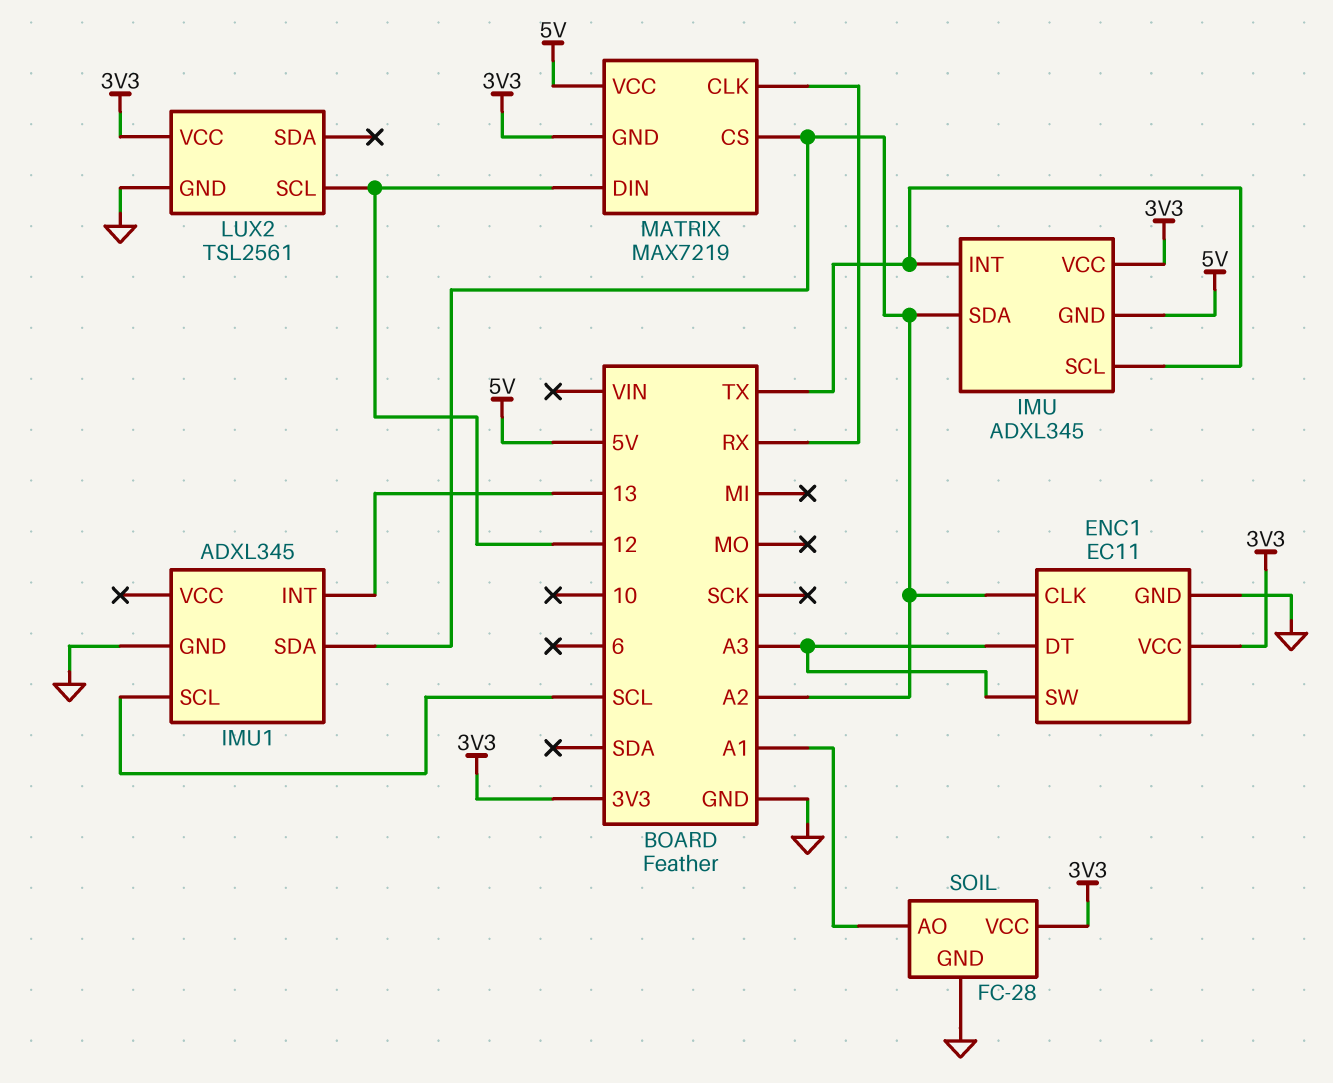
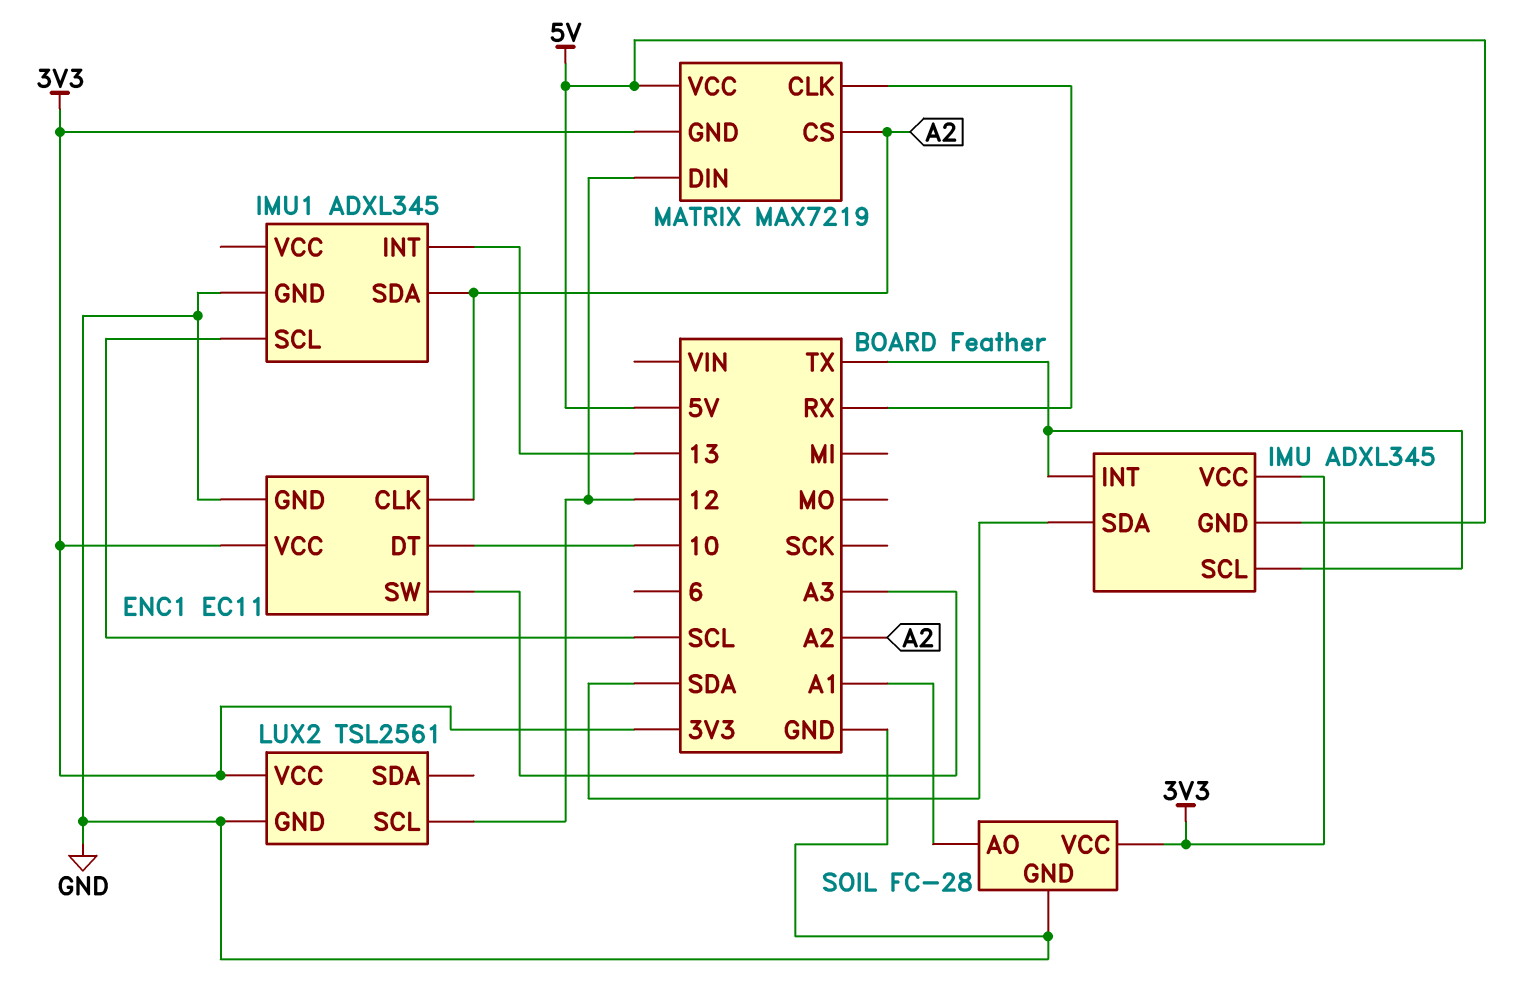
ENC1 pin DT: A3 -> 10
IMU pin SDA: A2 -> SDA

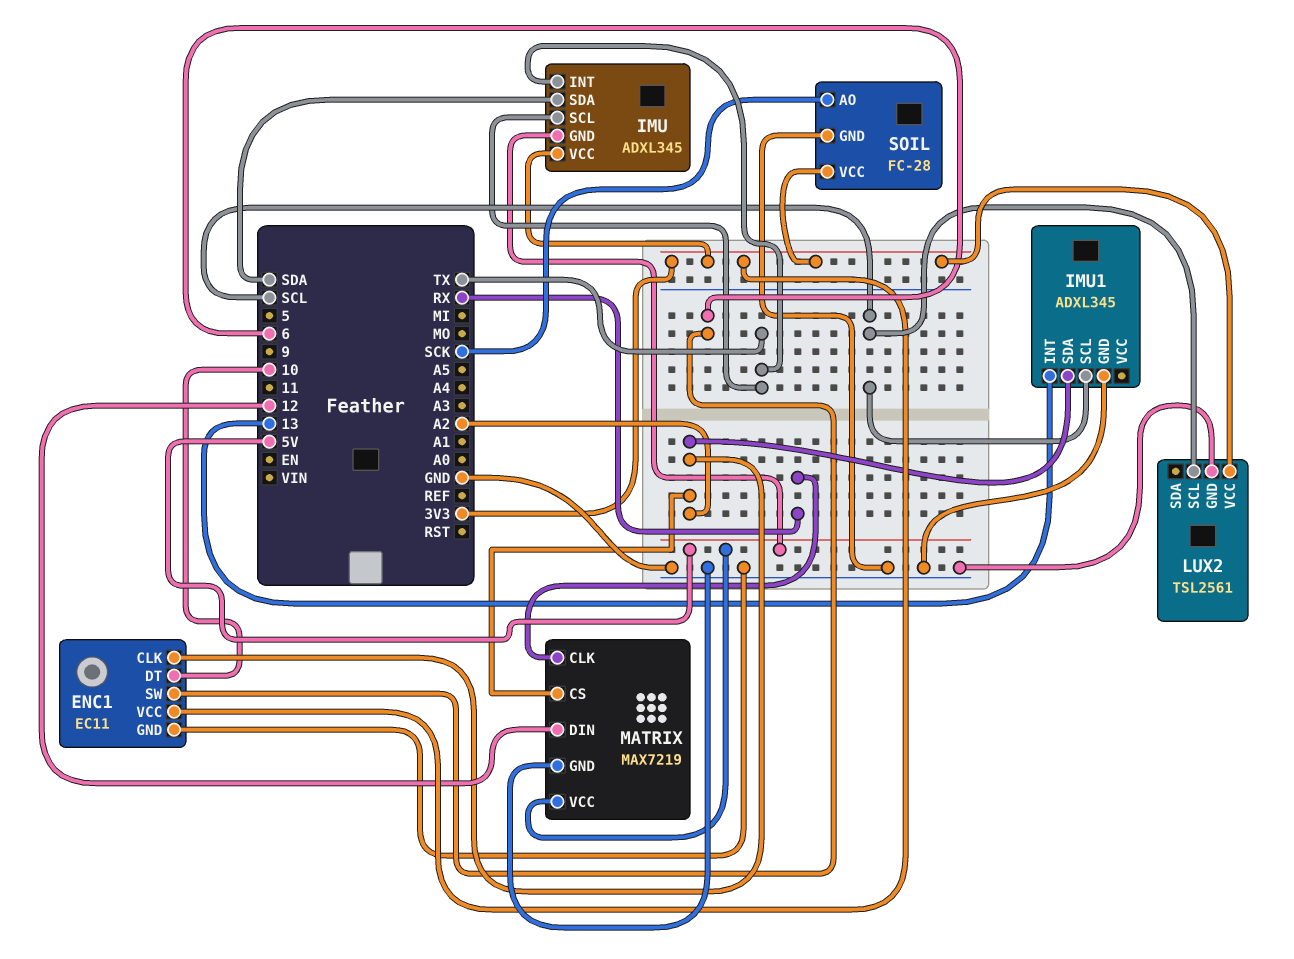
ENC1 pin SW: A3 -> 6
LUX2 pin SCL: 12 -> SCL
MATRIX pin GND: 3V3 -> GND
SOIL pin AO: A1 -> SCK

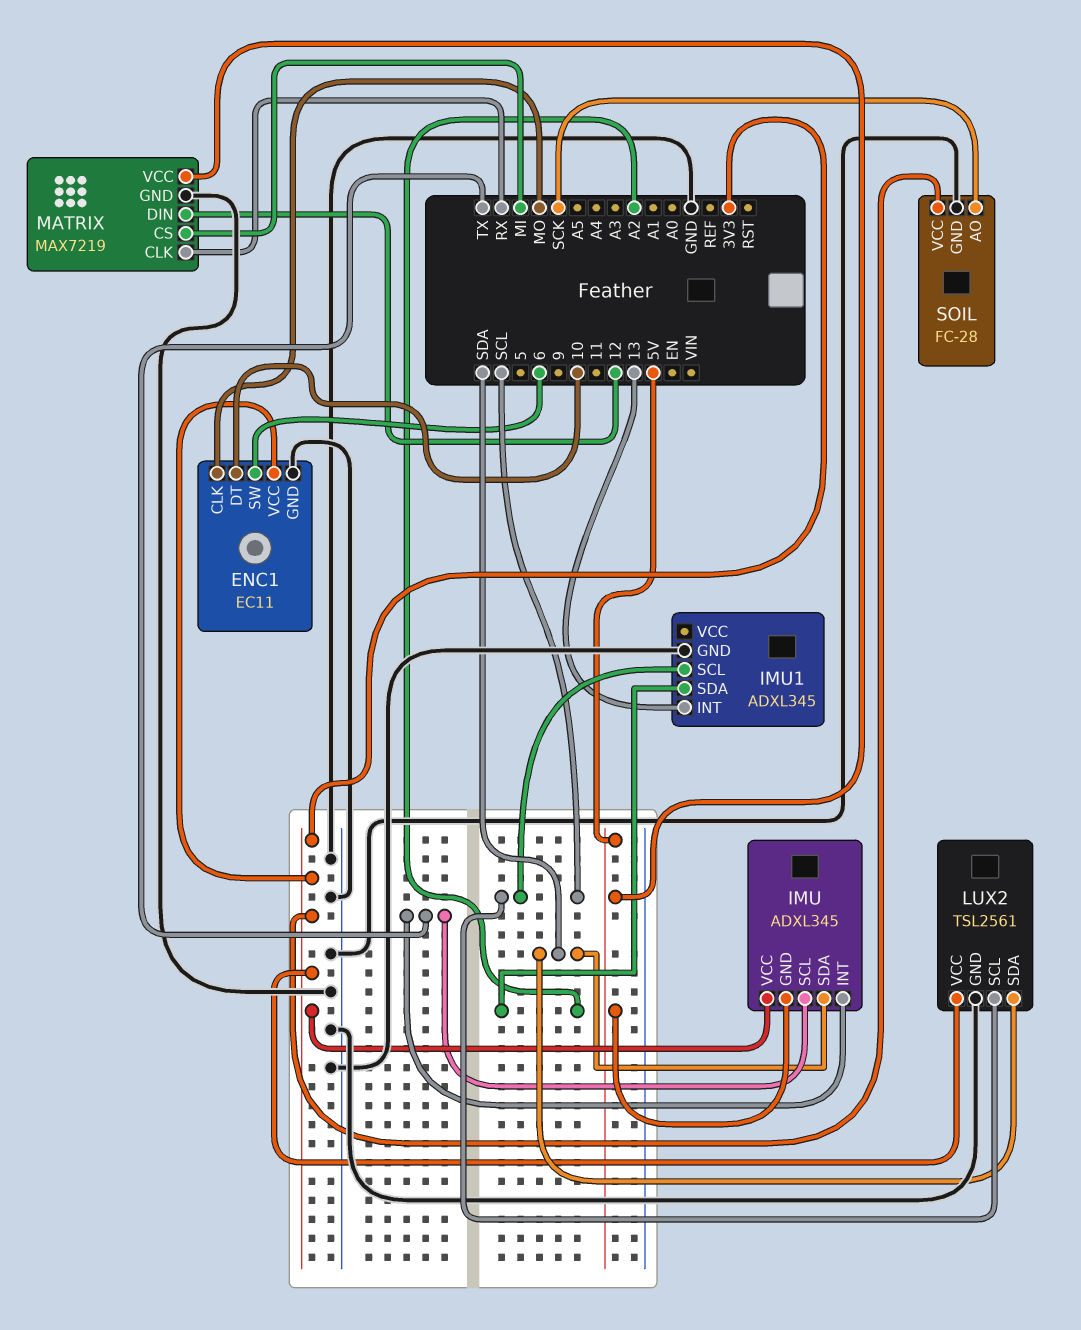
ENC1 pin CLK: A2 -> MO
LUX2 pin SDA: none -> SDA
MATRIX pin CS: A2 -> MI

